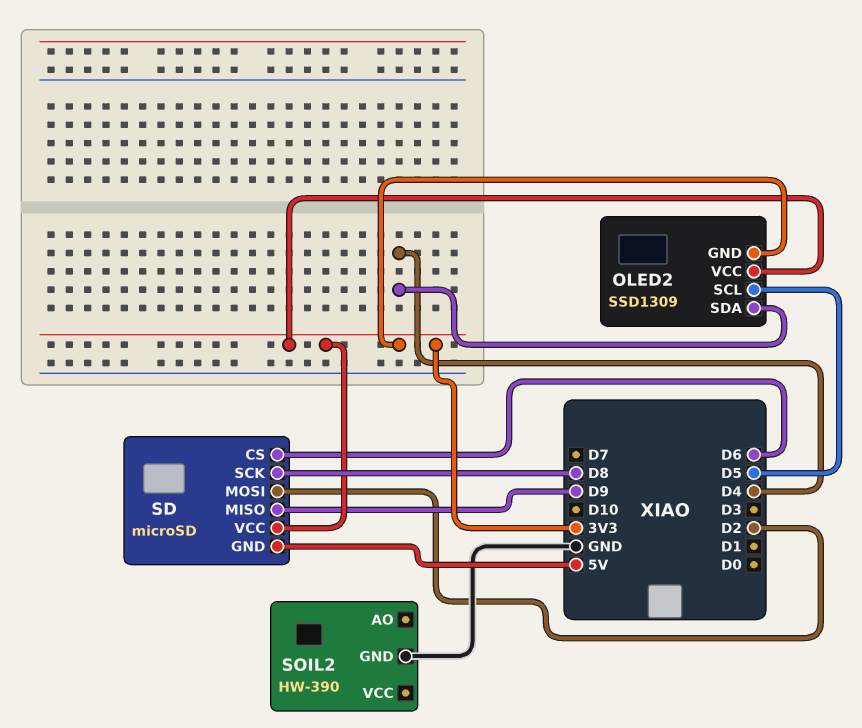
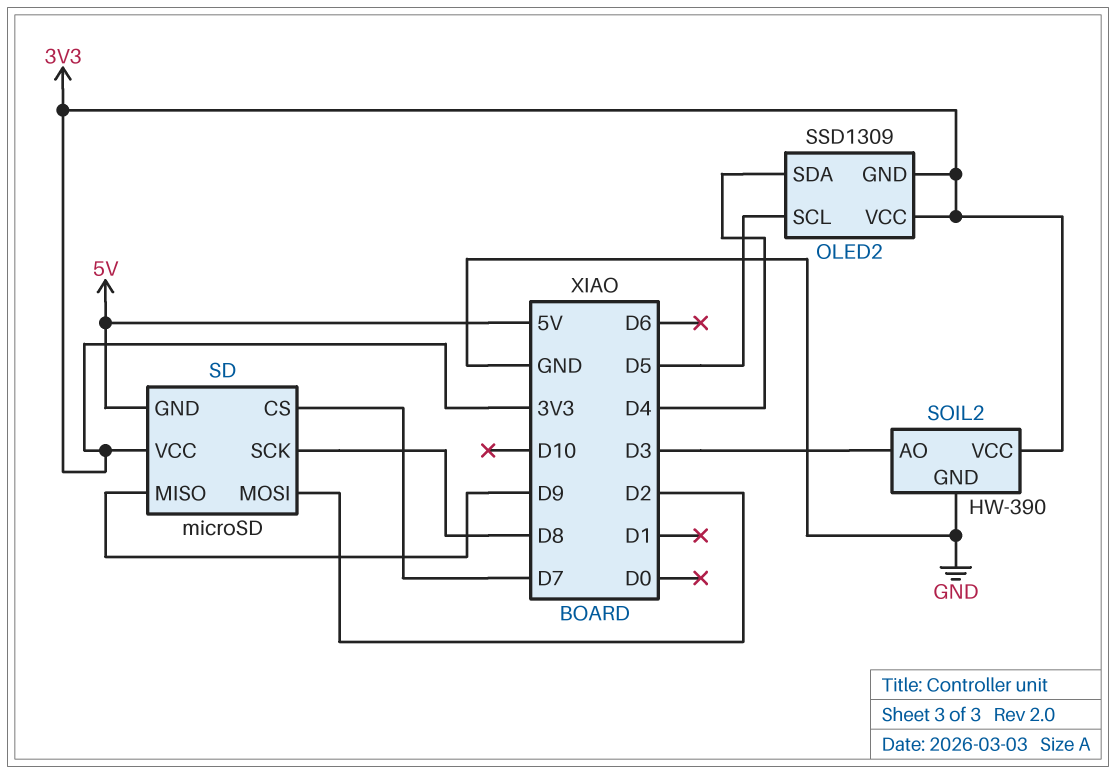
SD pin CS: D6 -> D7
SOIL2 pin AO: none -> D3
SOIL2 pin VCC: none -> 3V3

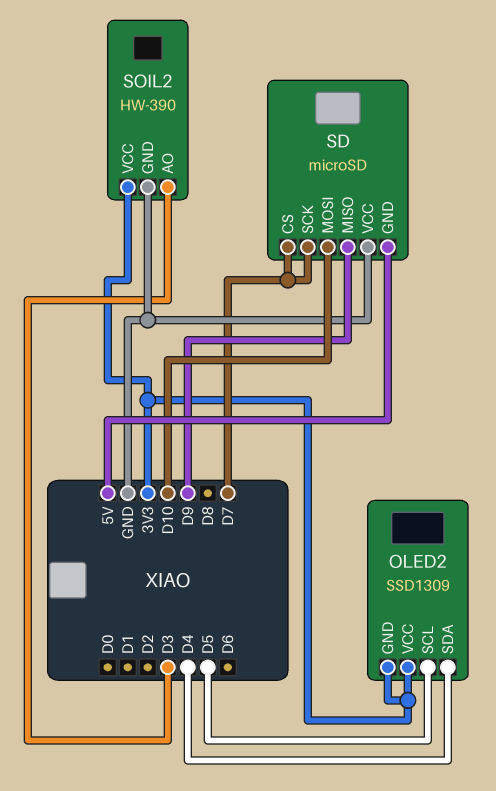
SD pin MOSI: D2 -> D10
SD pin SCK: D8 -> D7
SD pin VCC: 3V3 -> GND

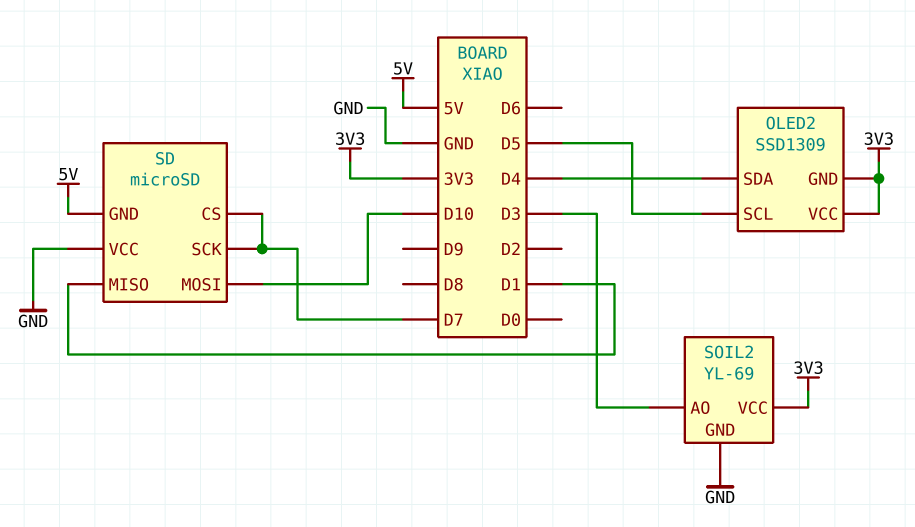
SD pin MISO: D9 -> D1
SOIL2: HW-390 -> YL-69

